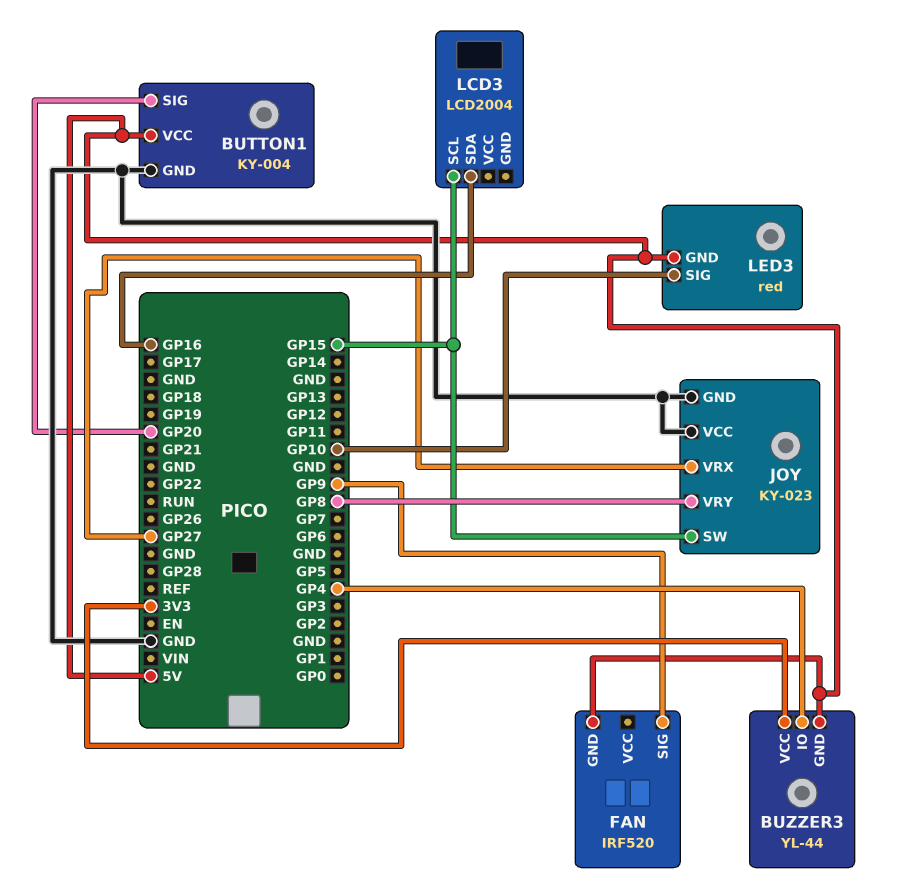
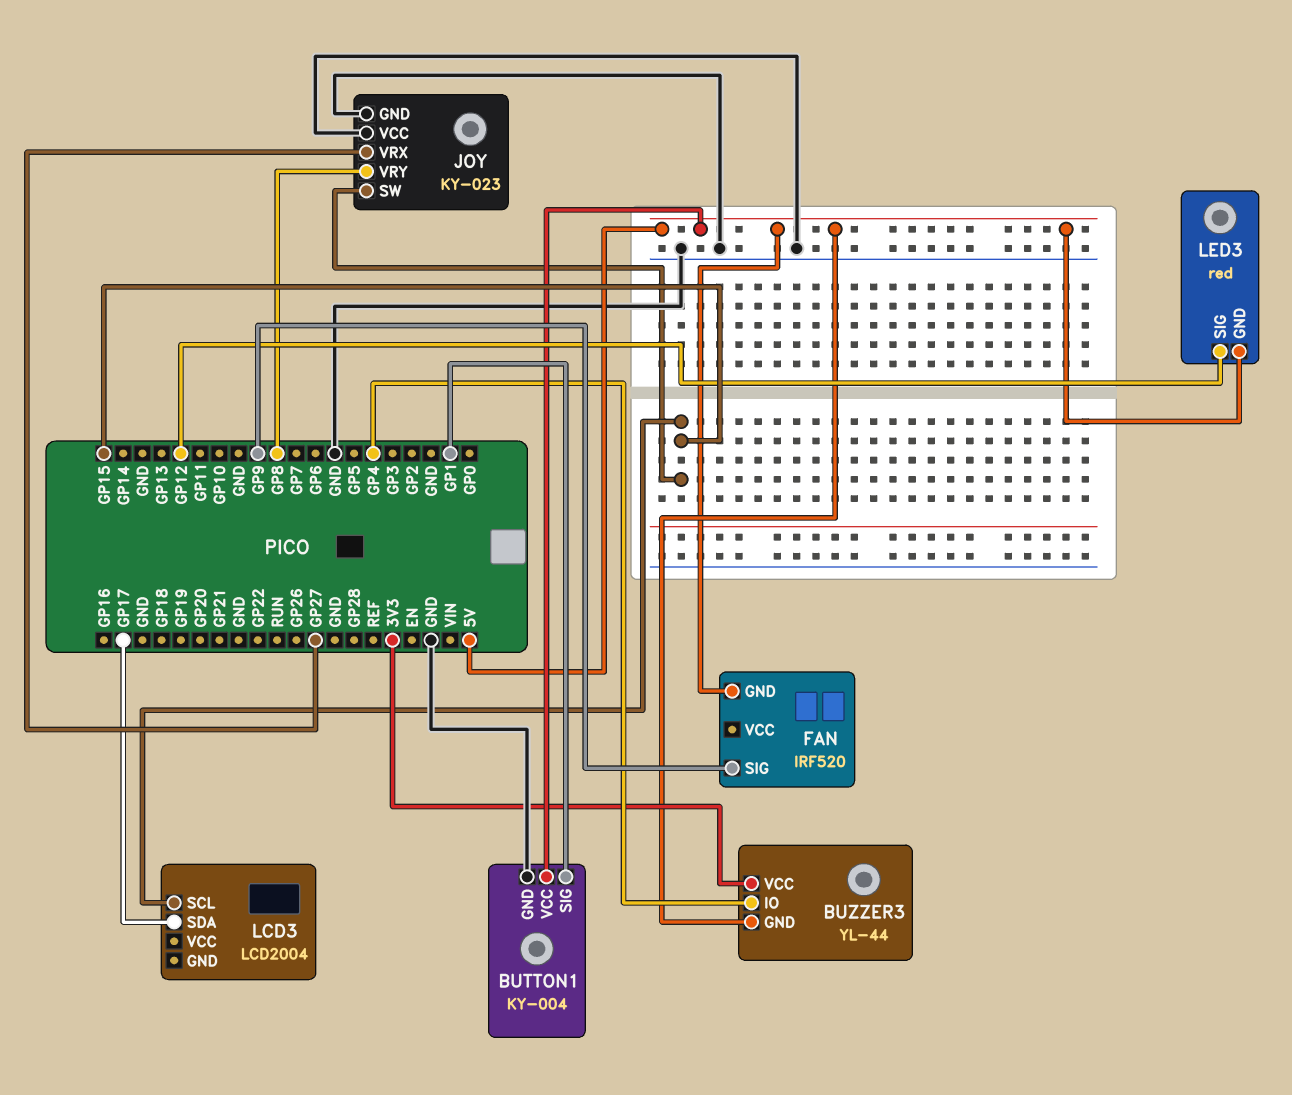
BUTTON1 pin SIG: GP20 -> GP1
LCD3 pin SDA: GP16 -> GP17
LED3 pin SIG: GP10 -> GP12

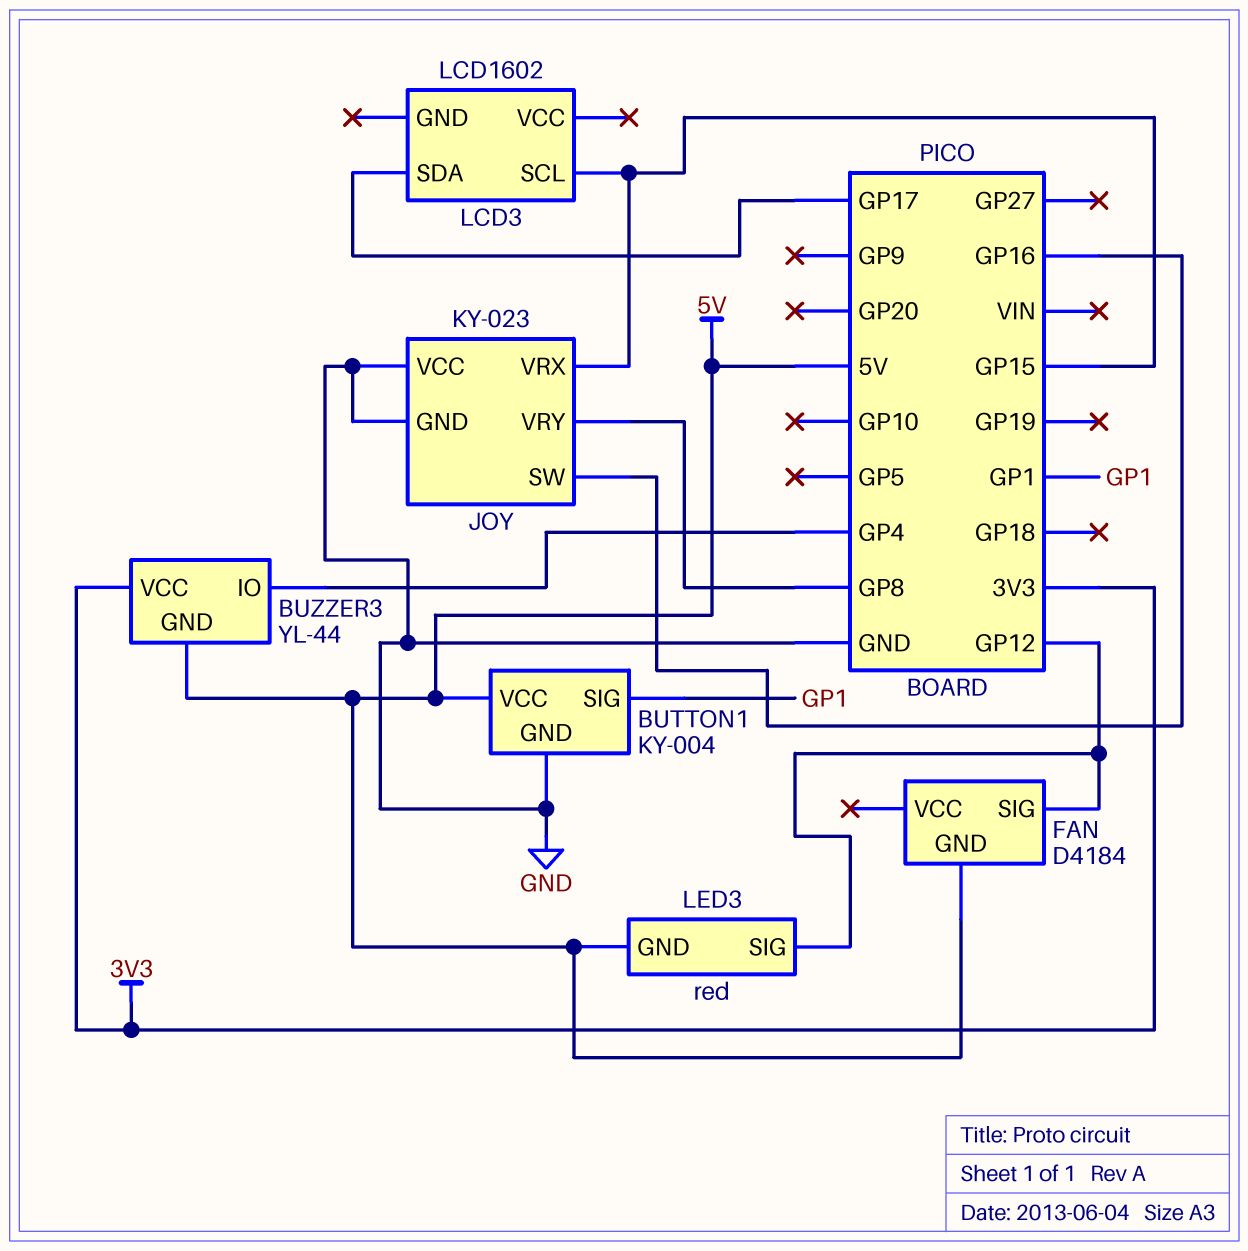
FAN: IRF520 -> D4184
FAN pin SIG: GP9 -> GP12
JOY pin SW: GP15 -> GP16
JOY pin VRX: GP27 -> GP15
LCD3: LCD2004 -> LCD1602

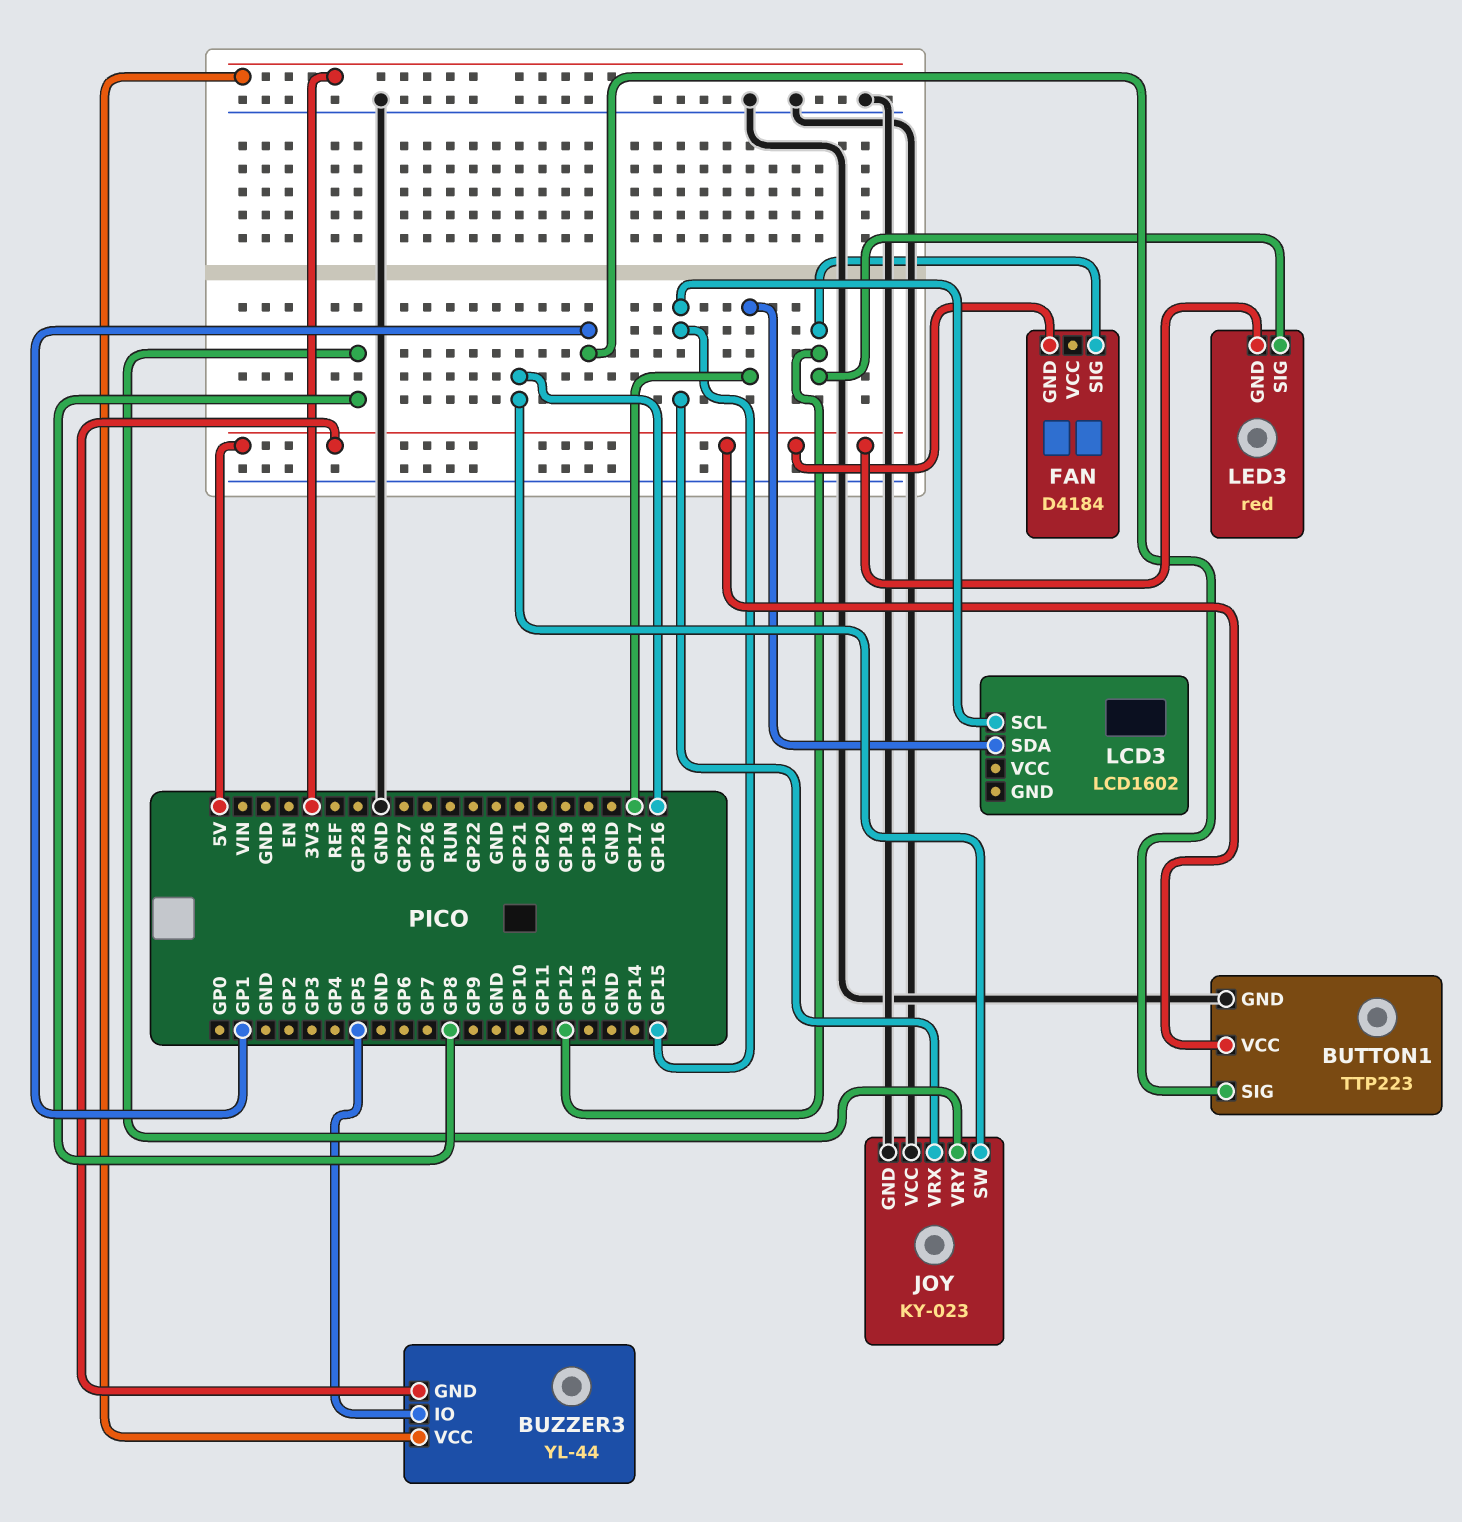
BUTTON1: KY-004 -> TTP223
BUZZER3 pin IO: GP4 -> GP5

